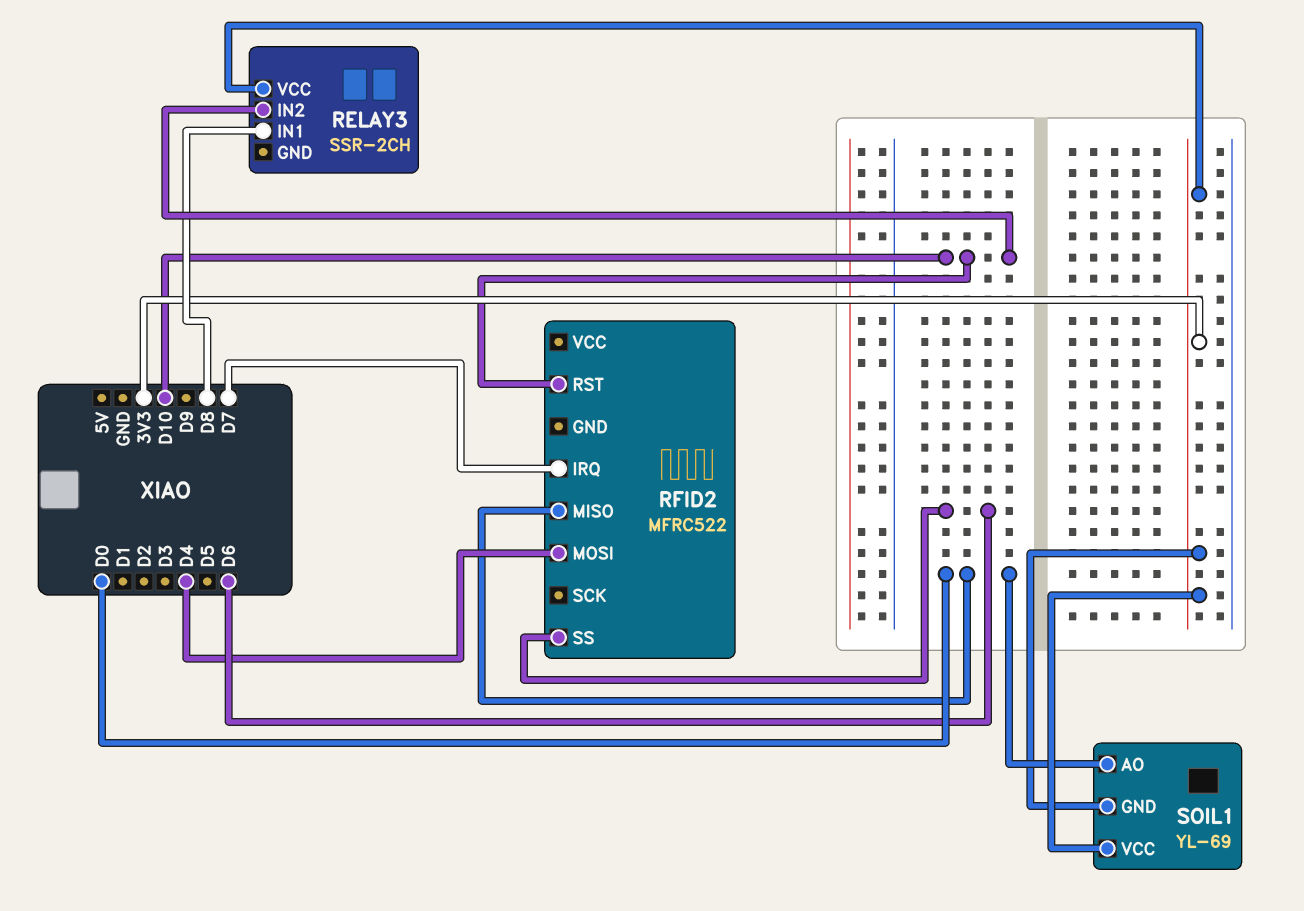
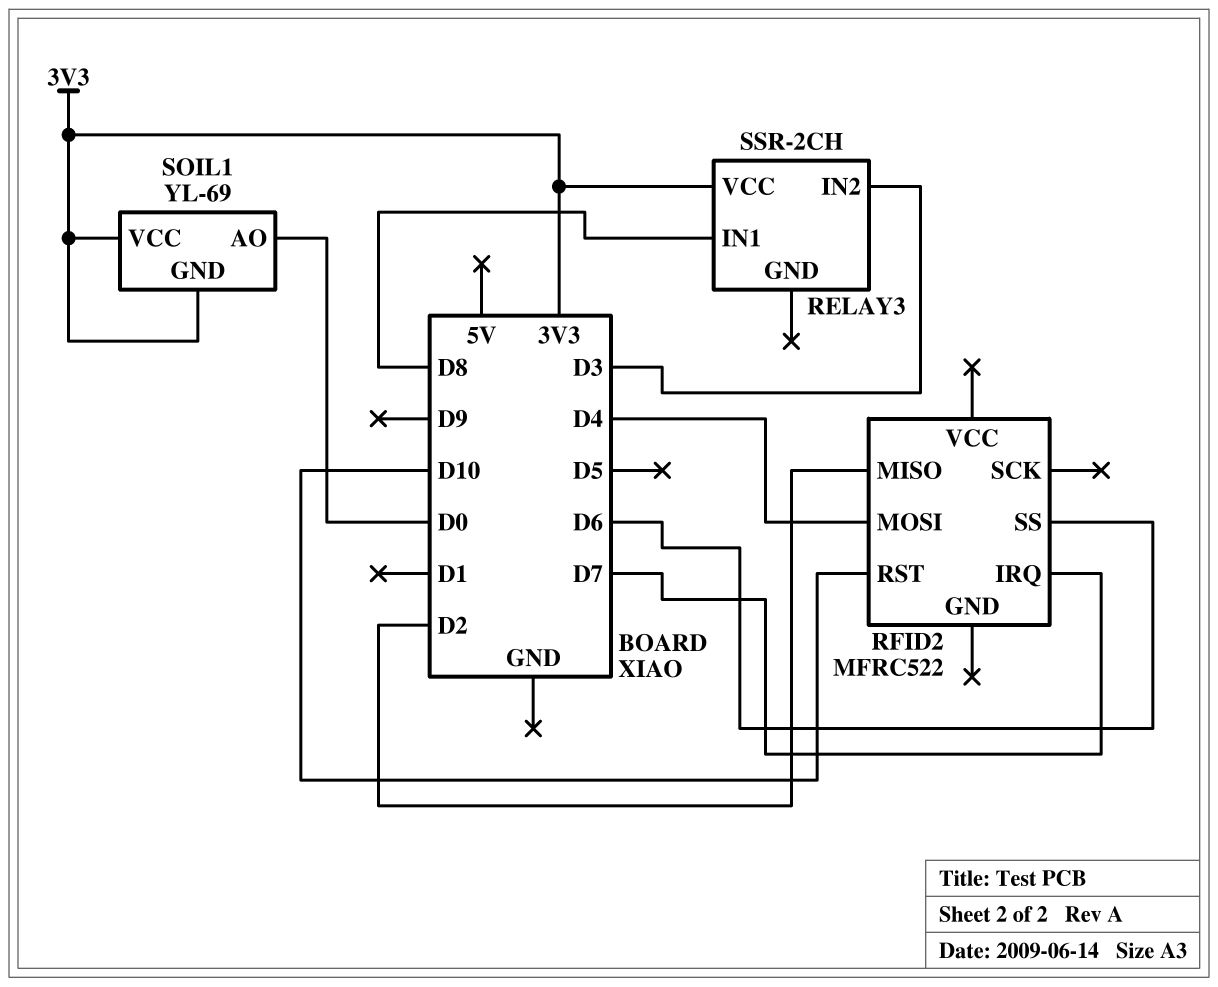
RELAY3 pin IN2: D10 -> D3
RFID2 pin MISO: D0 -> D2

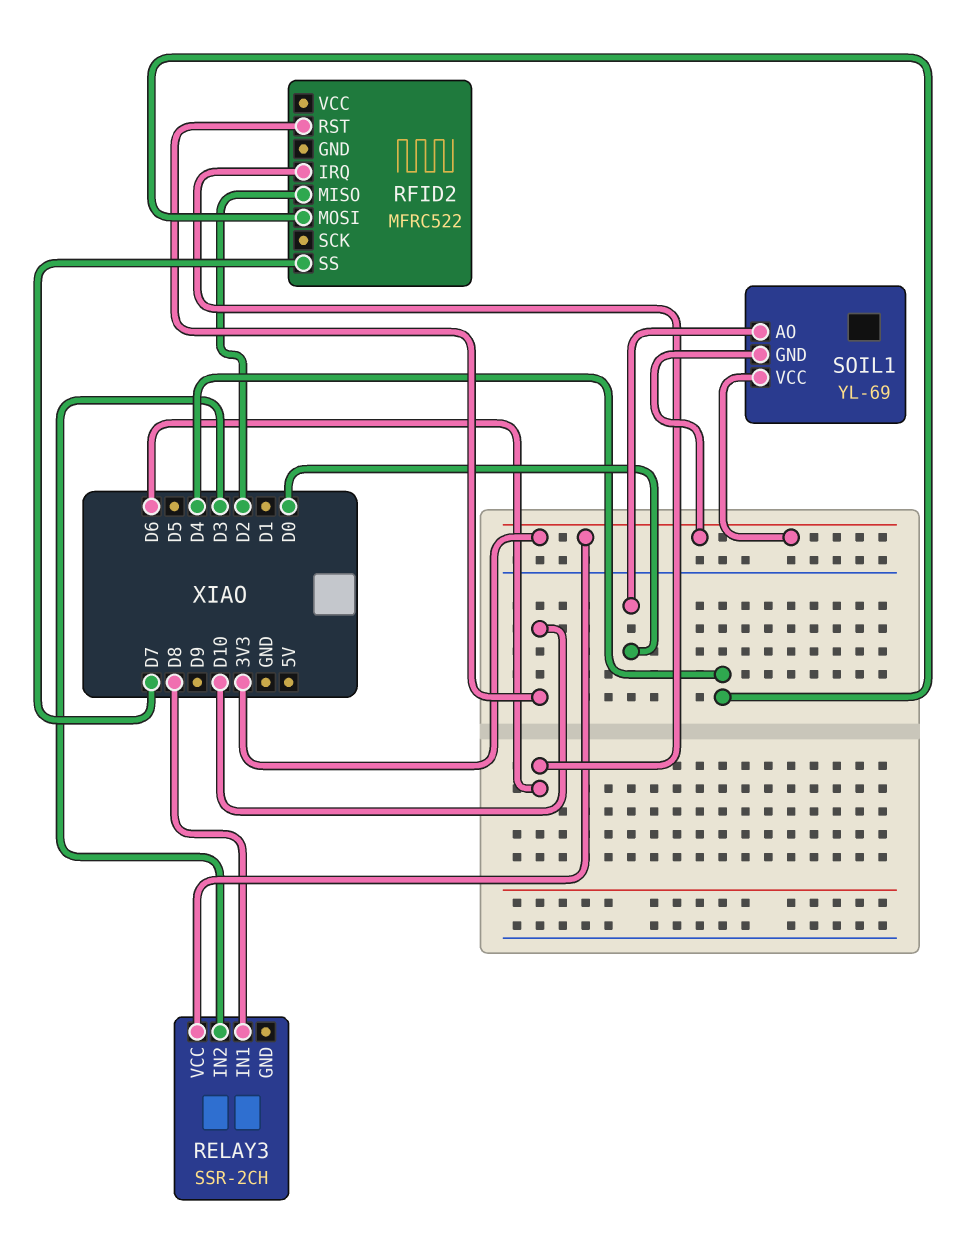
RFID2 pin IRQ: D7 -> D6
RFID2 pin SS: D6 -> D7

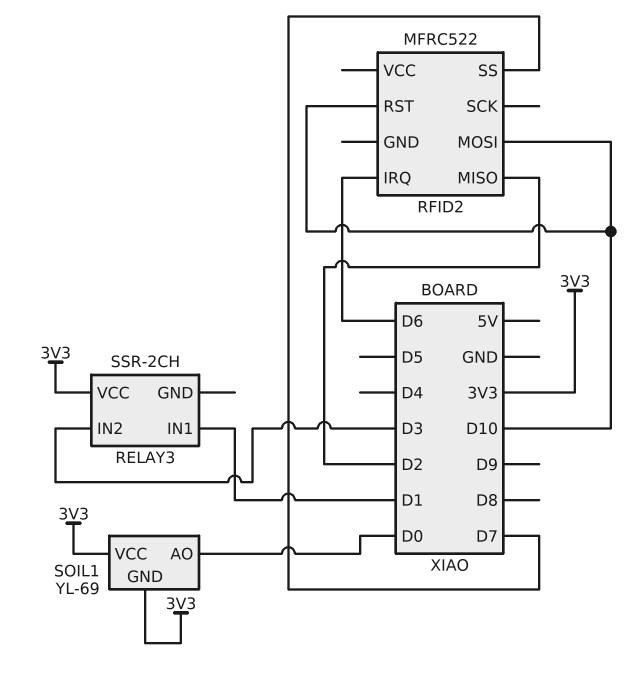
RELAY3 pin IN1: D8 -> D1
RFID2 pin MOSI: D4 -> D10

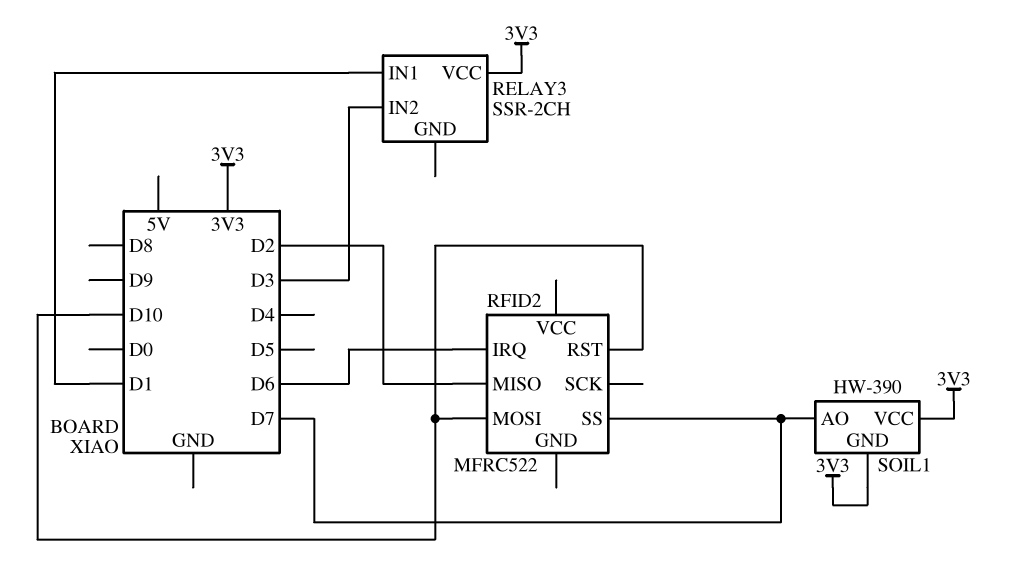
SOIL1: YL-69 -> HW-390
SOIL1 pin AO: D0 -> D7

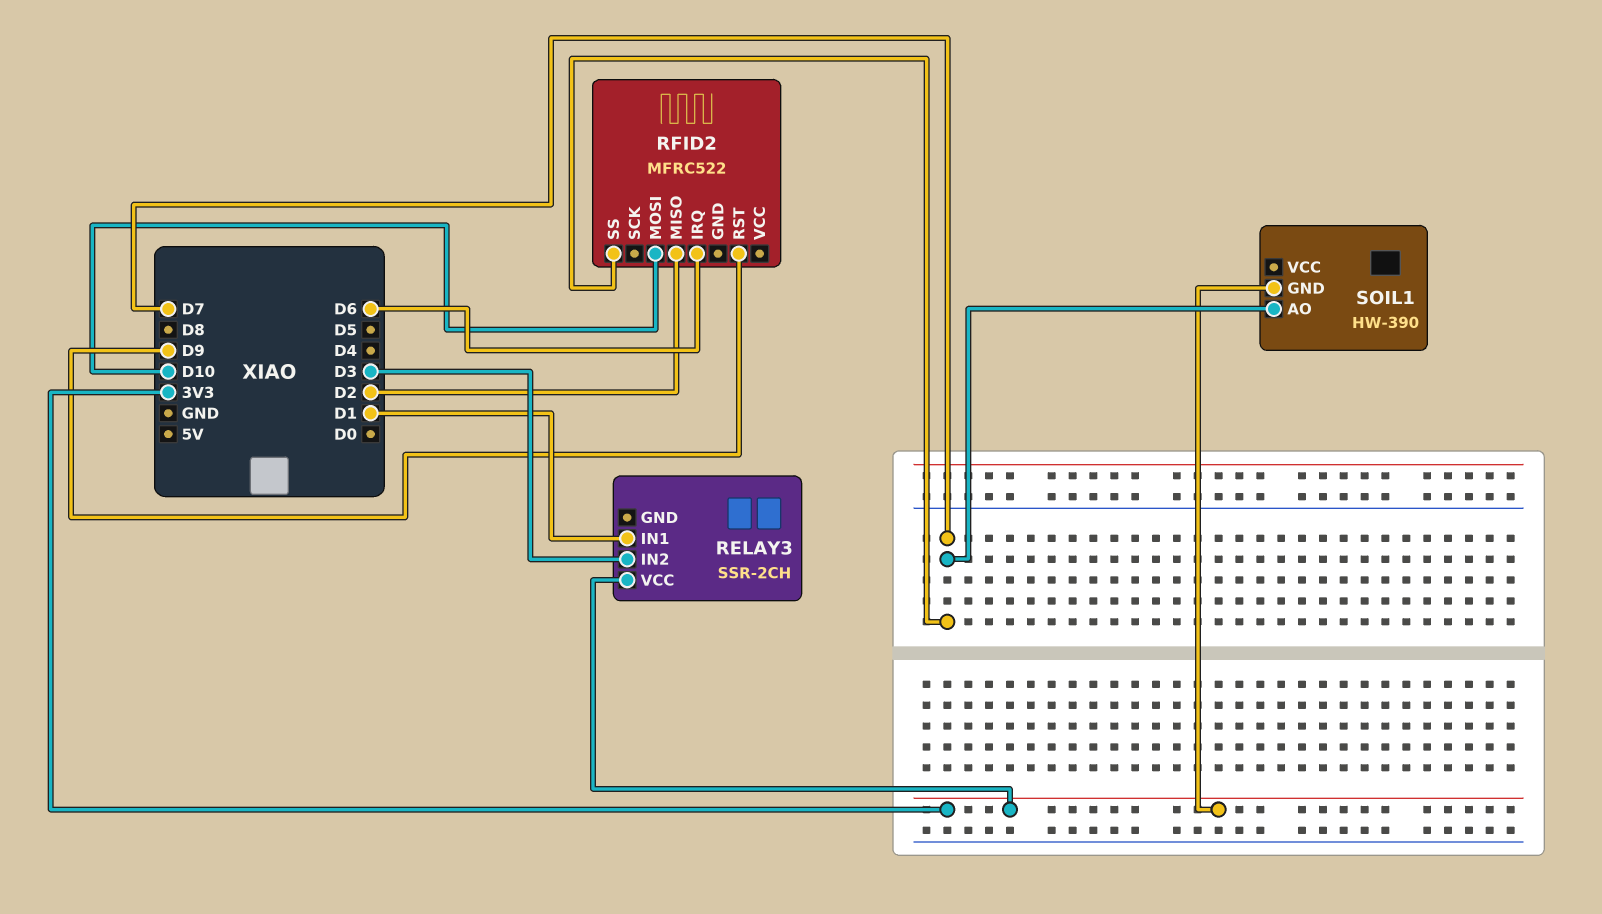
RFID2 pin RST: D10 -> D9
SOIL1 pin VCC: 3V3 -> none

